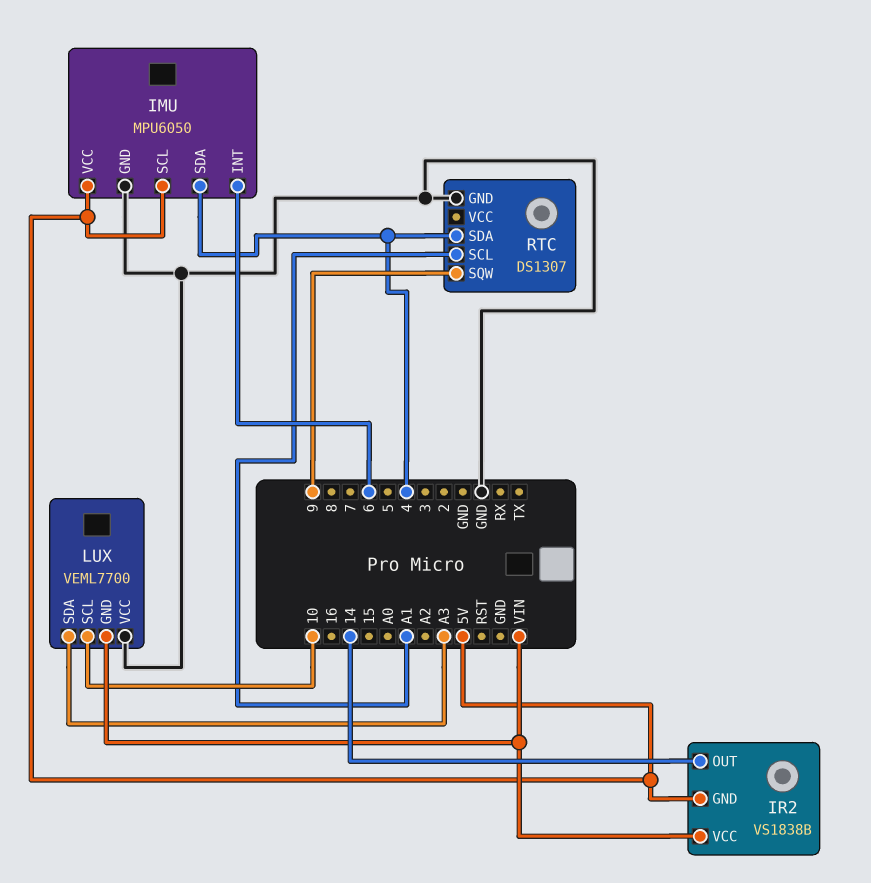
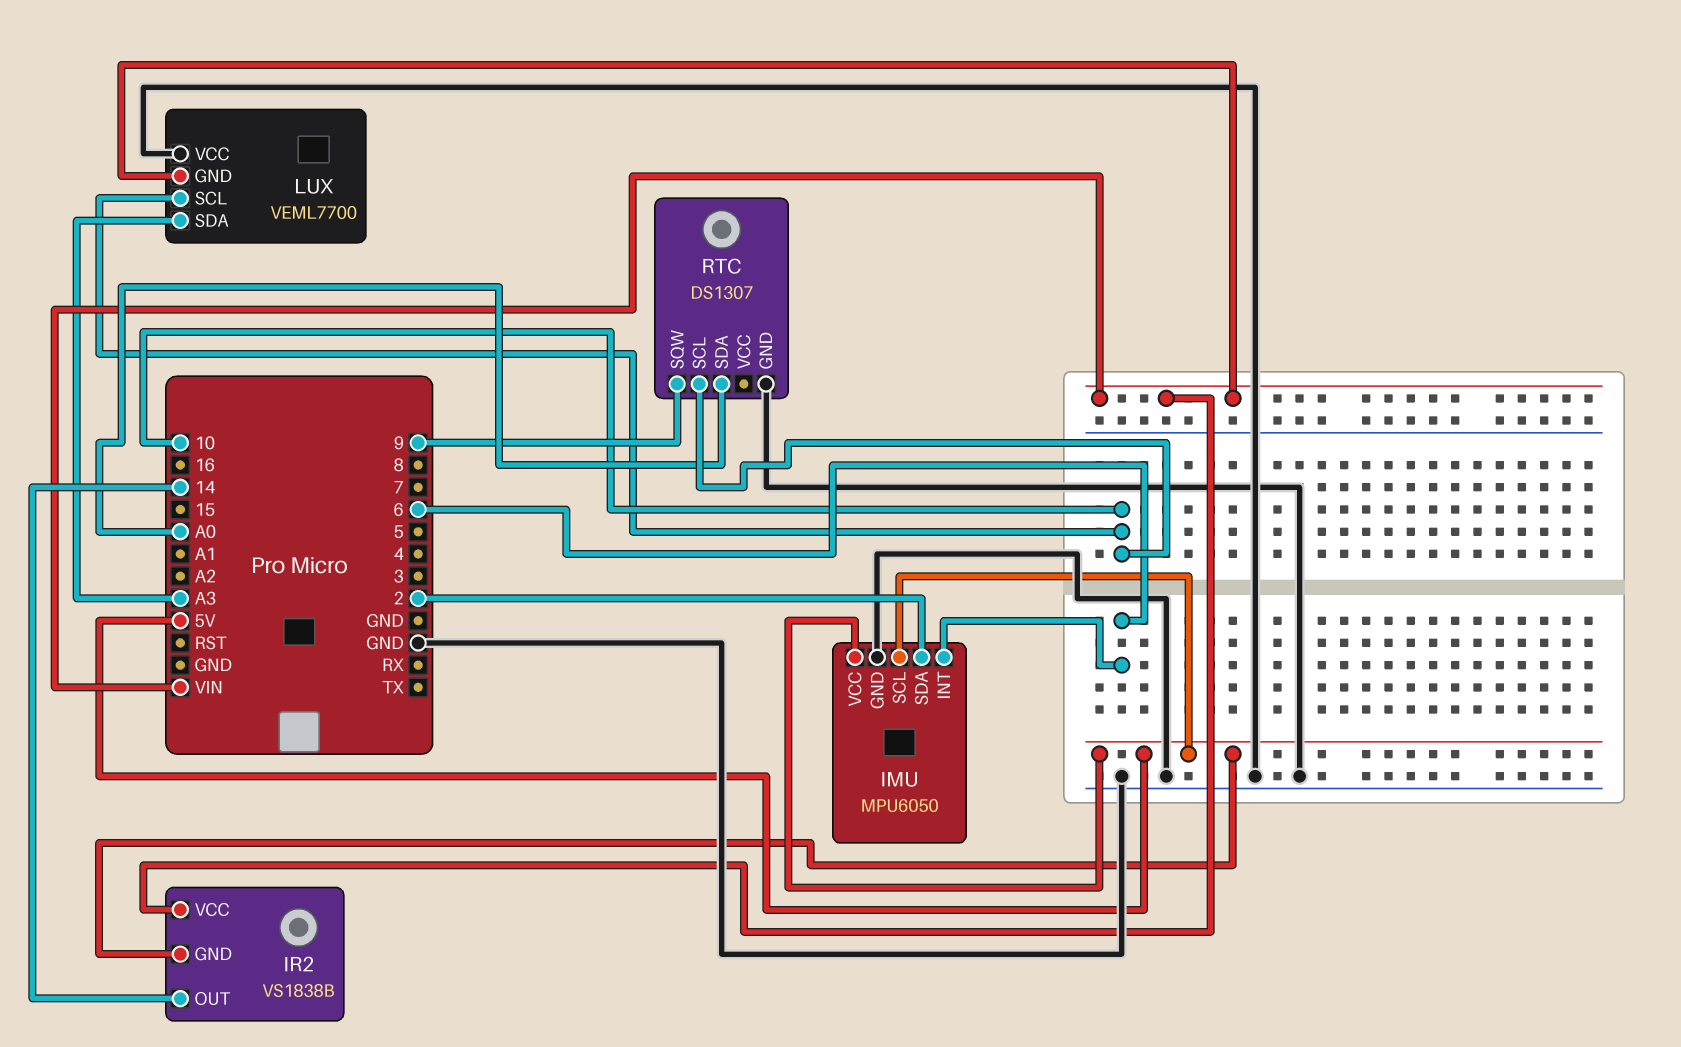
IMU pin SDA: 4 -> 2
RTC pin SCL: A1 -> 10
RTC pin SDA: 4 -> A0

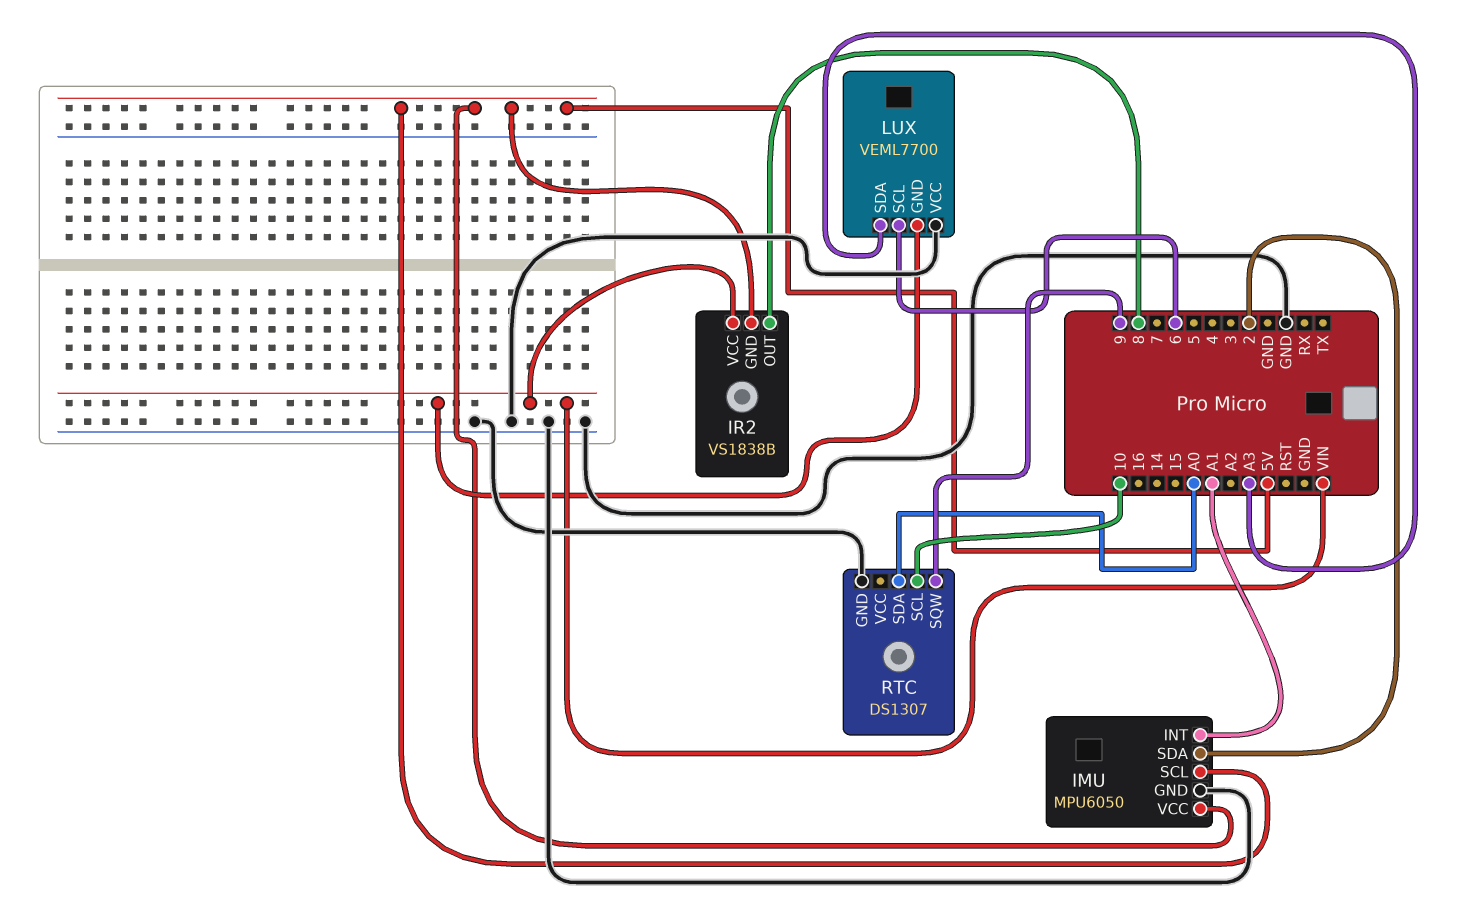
IMU pin INT: 6 -> A1
IR2 pin OUT: 14 -> 8
LUX pin SCL: 10 -> 6

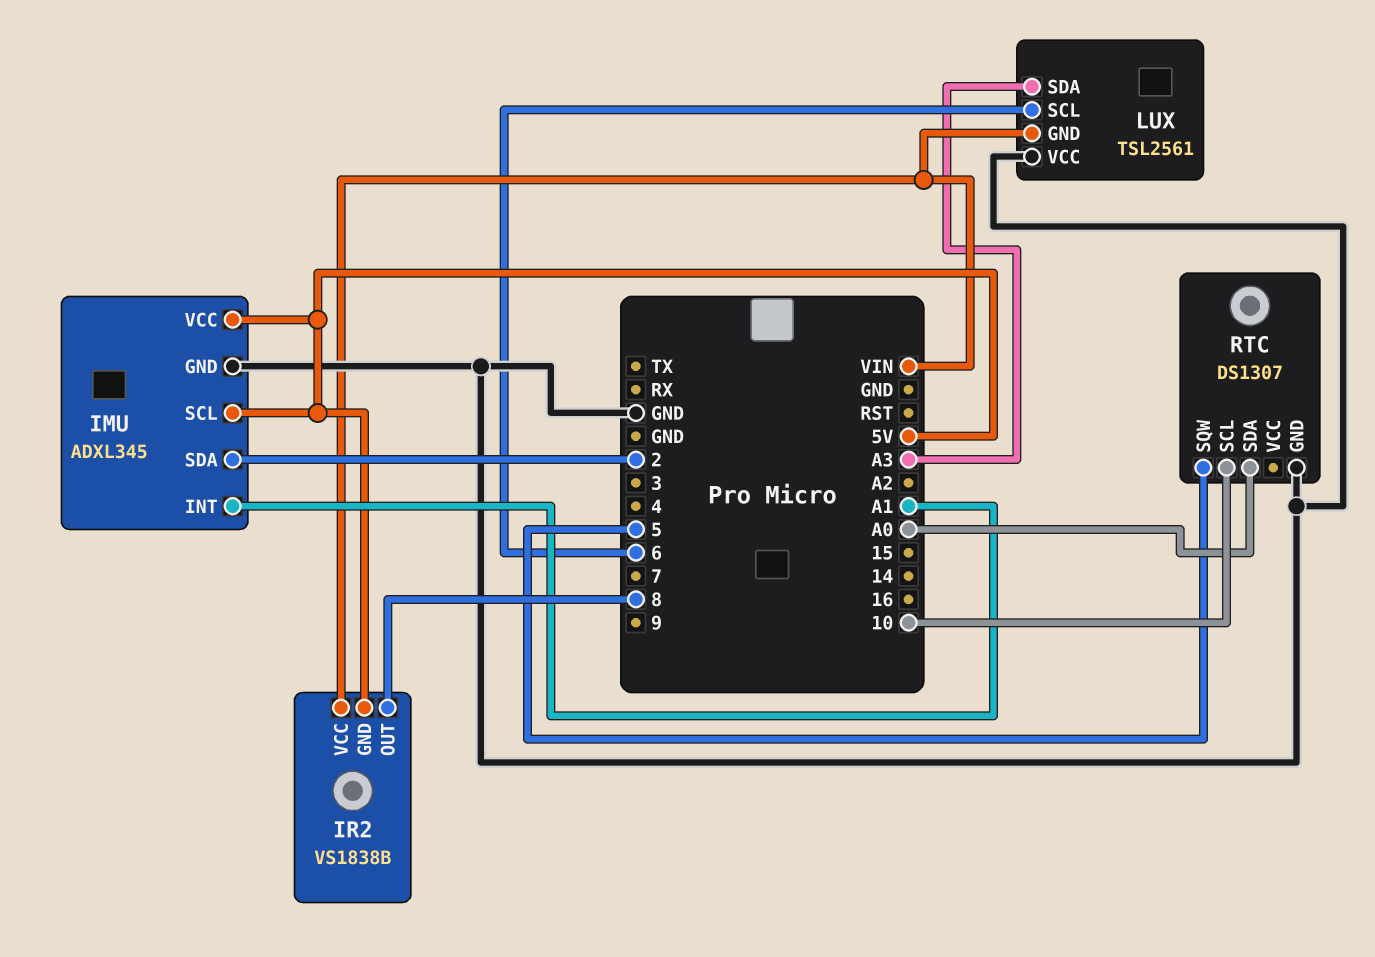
IMU: MPU6050 -> ADXL345
LUX: VEML7700 -> TSL2561
RTC pin SQW: 9 -> 5

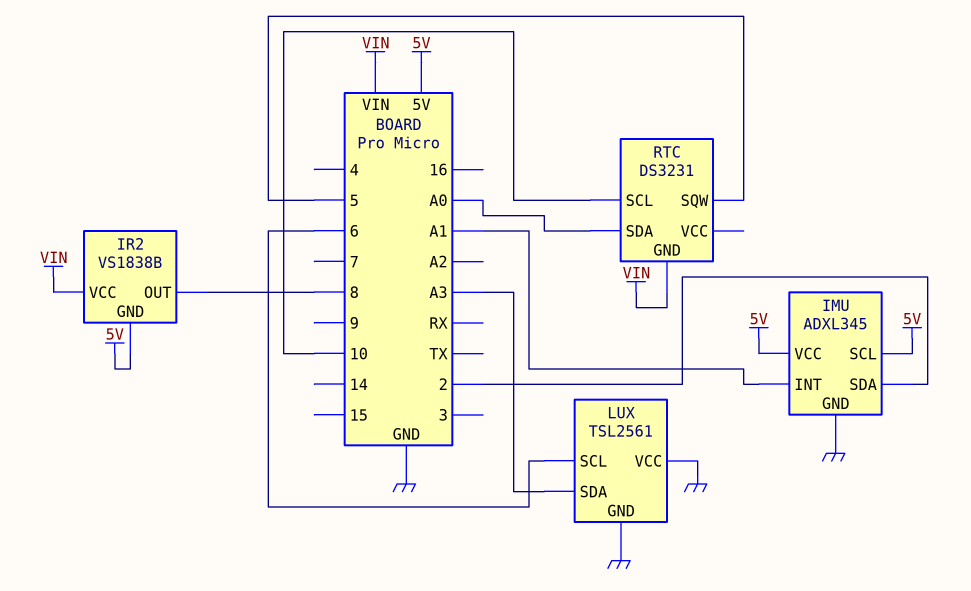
LUX pin GND: VIN -> GND
RTC: DS1307 -> DS3231
RTC pin GND: GND -> VIN

